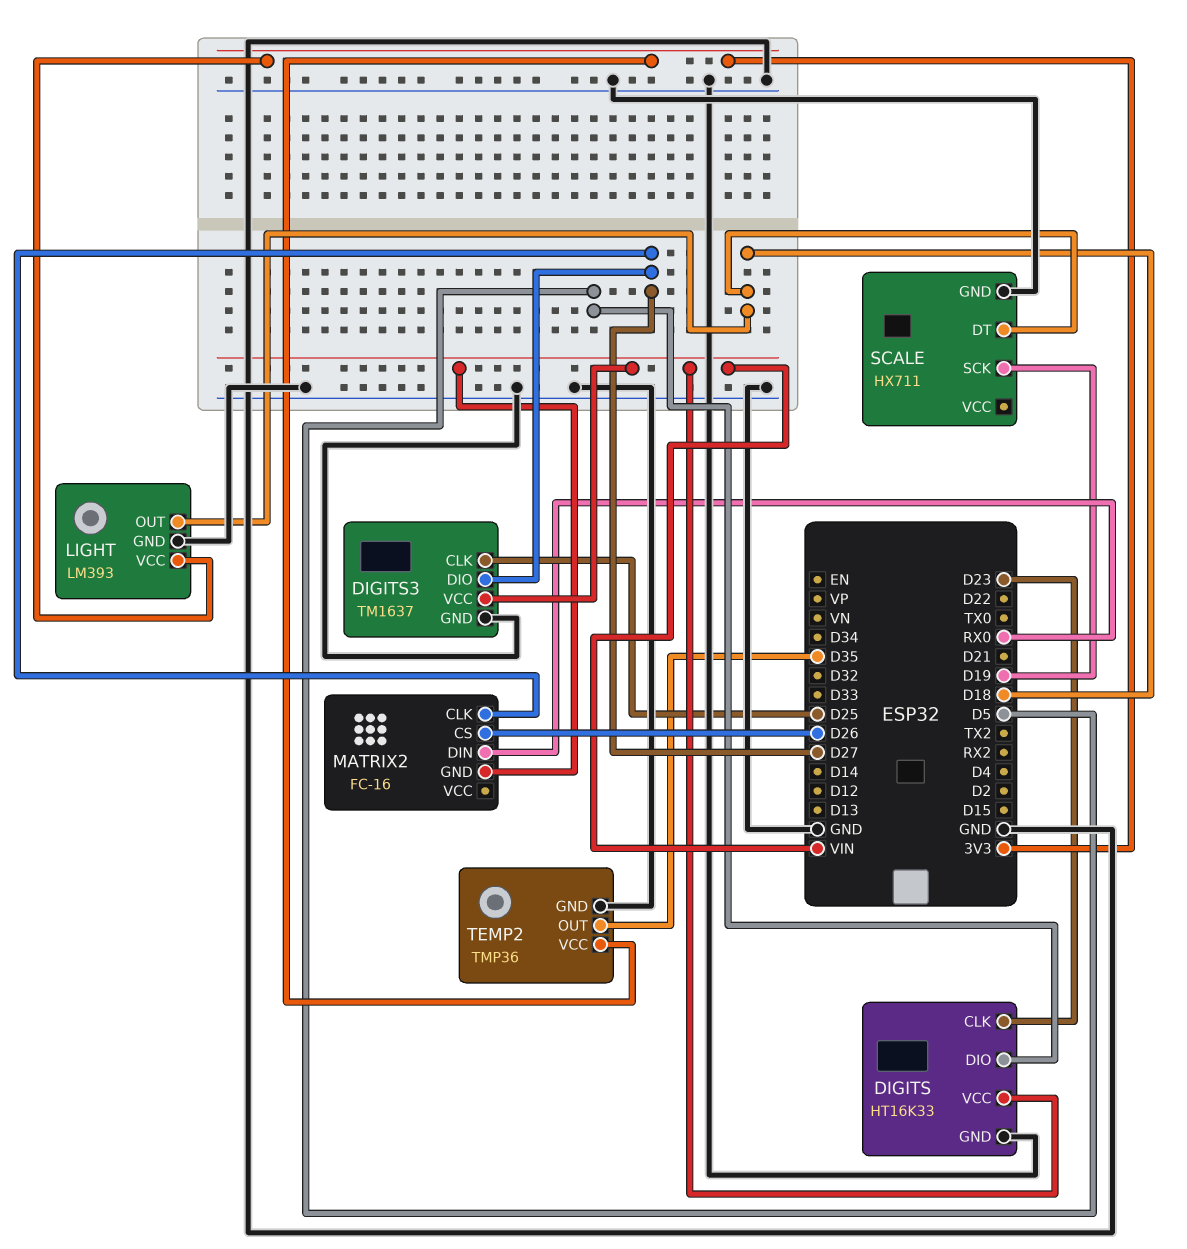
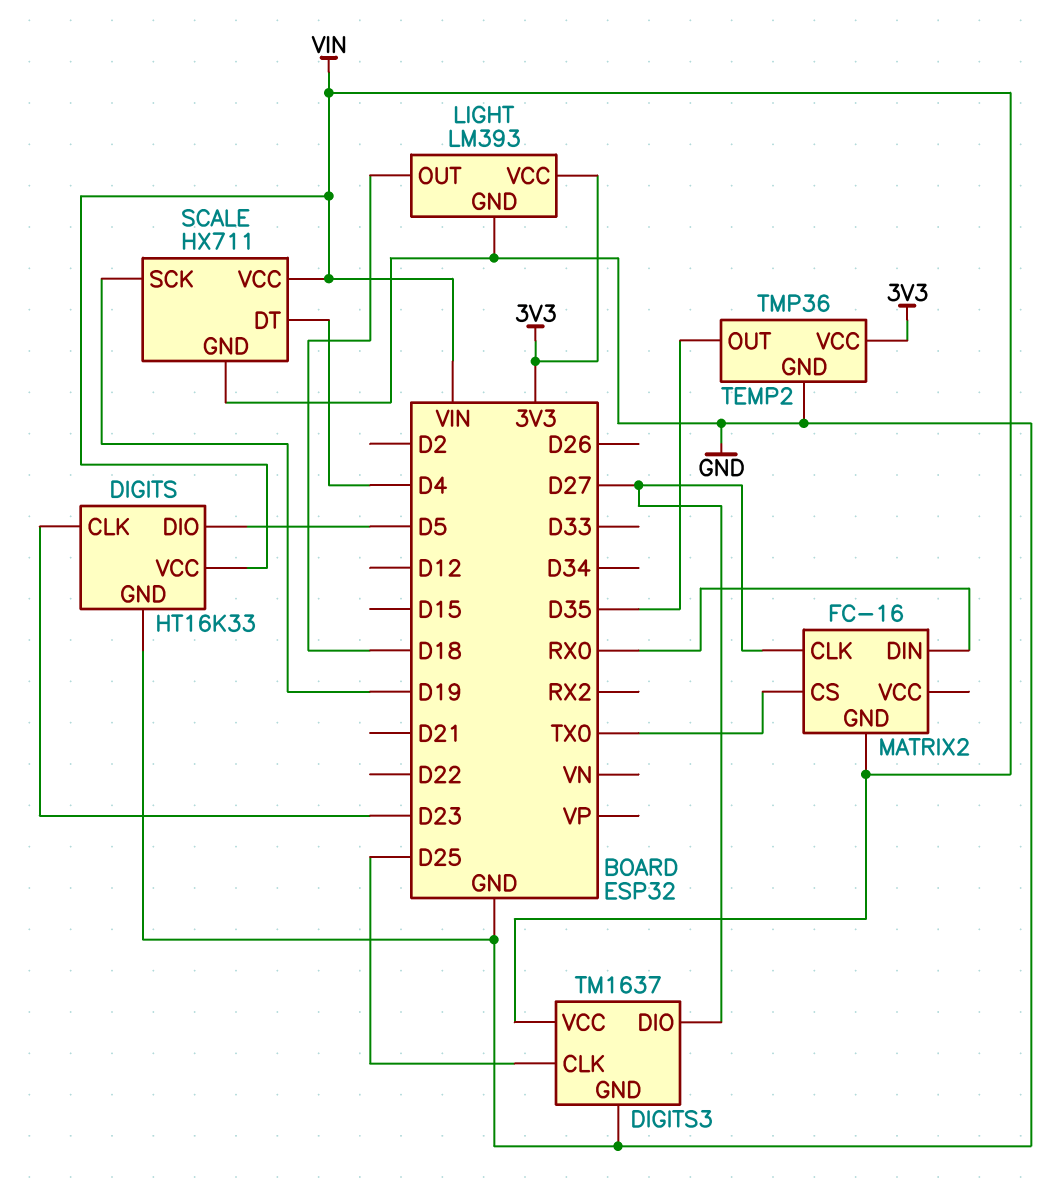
MATRIX2 pin CS: D26 -> TX0
SCALE pin DT: D18 -> D4
SCALE pin VCC: none -> VIN

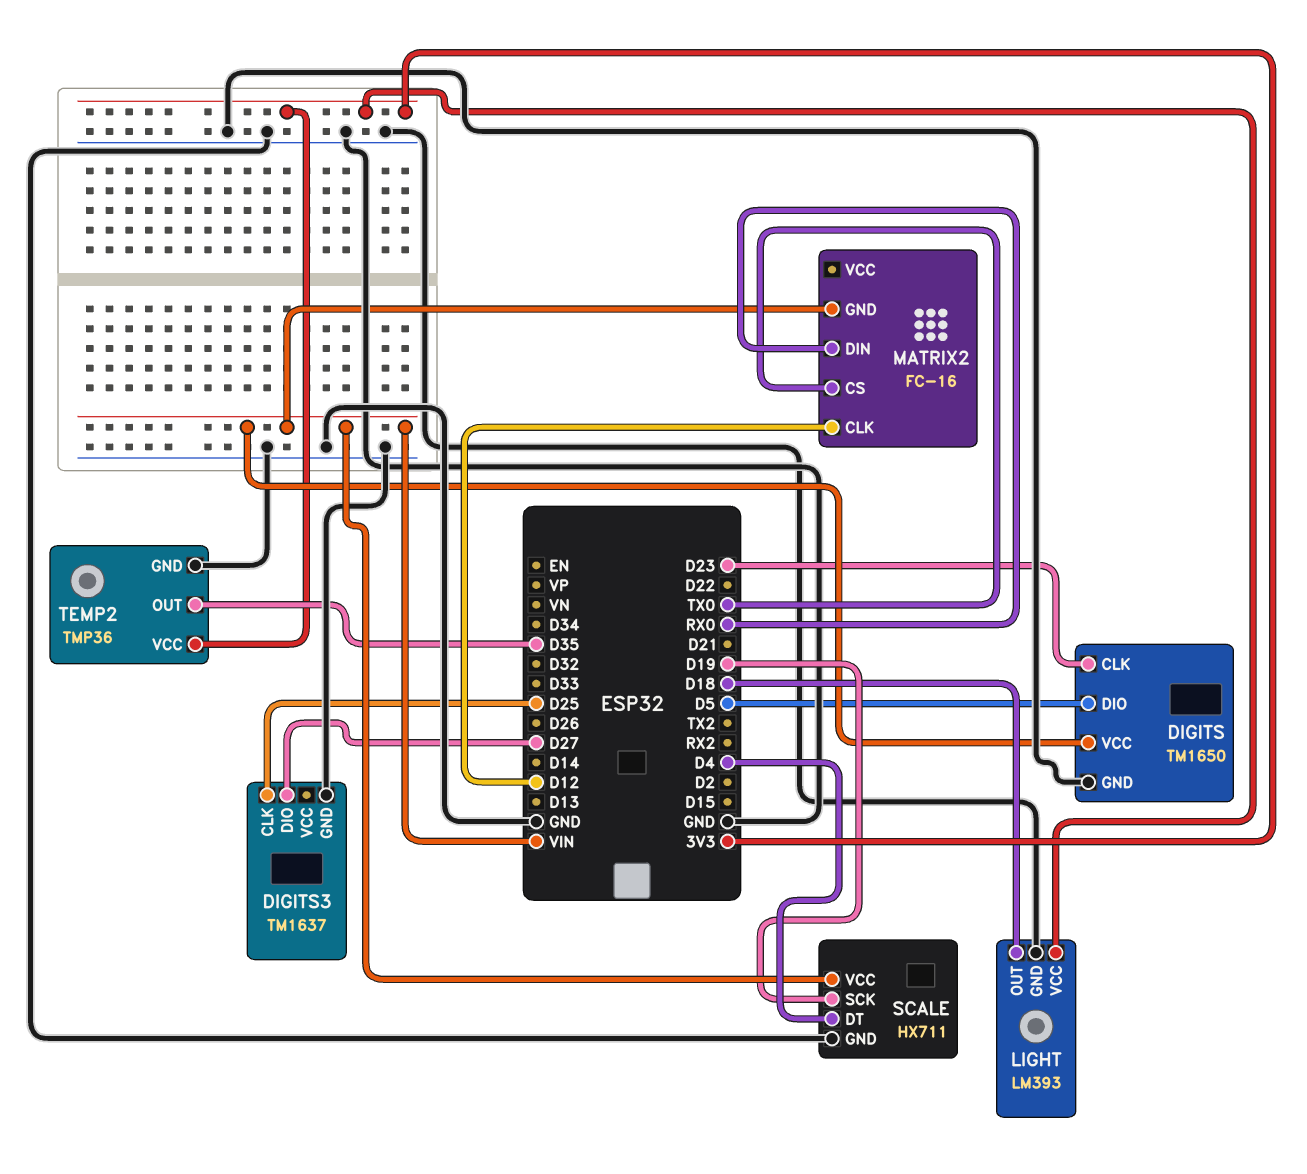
DIGITS: HT16K33 -> TM1650
DIGITS3 pin VCC: VIN -> none
MATRIX2 pin CLK: D27 -> D12

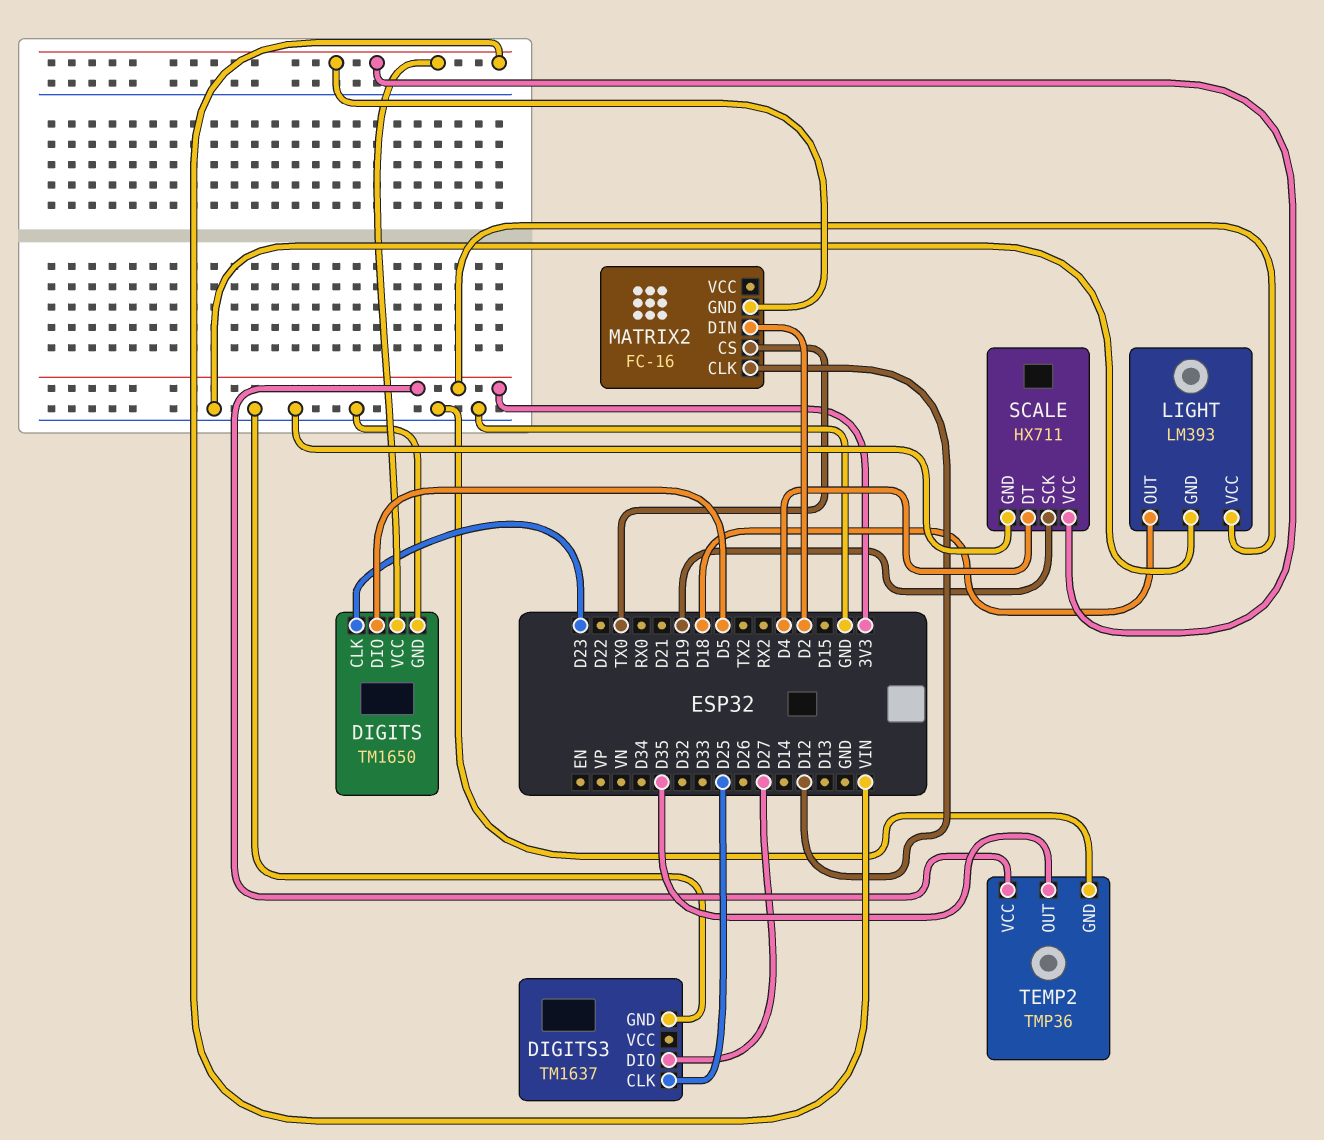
MATRIX2 pin DIN: RX0 -> D2

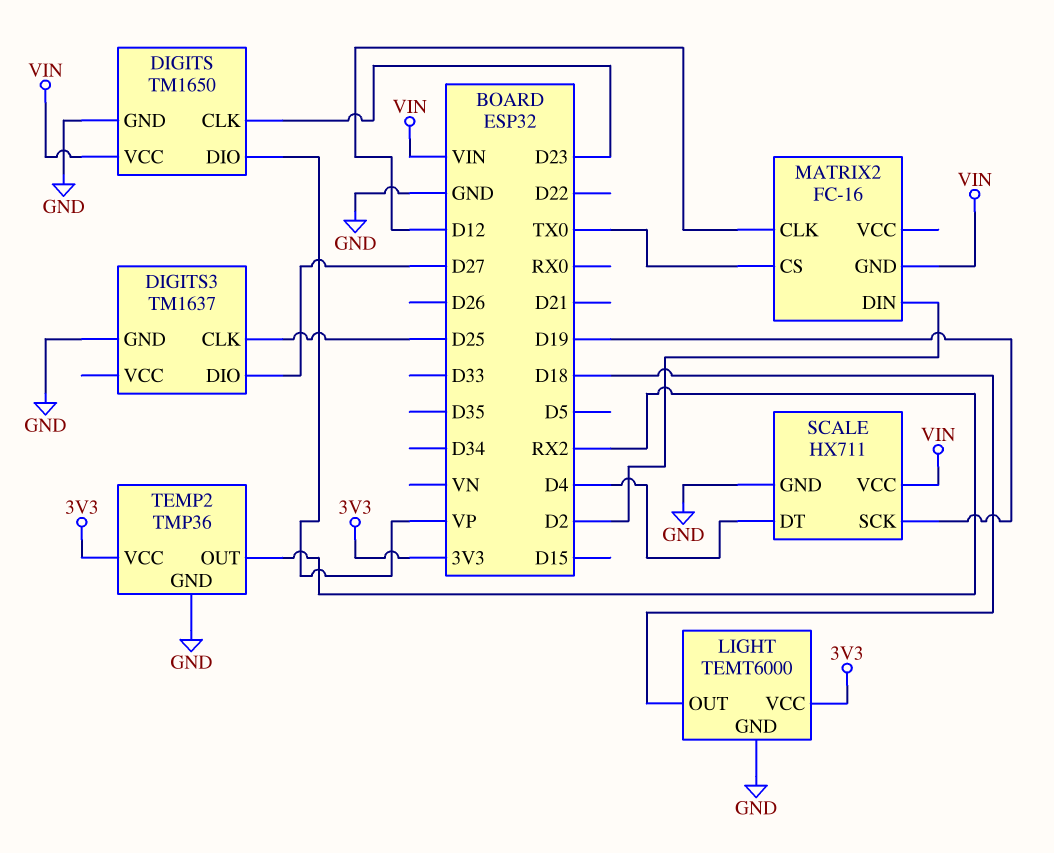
DIGITS pin DIO: D5 -> VP
LIGHT: LM393 -> TEMT6000
TEMP2 pin OUT: D35 -> RX2

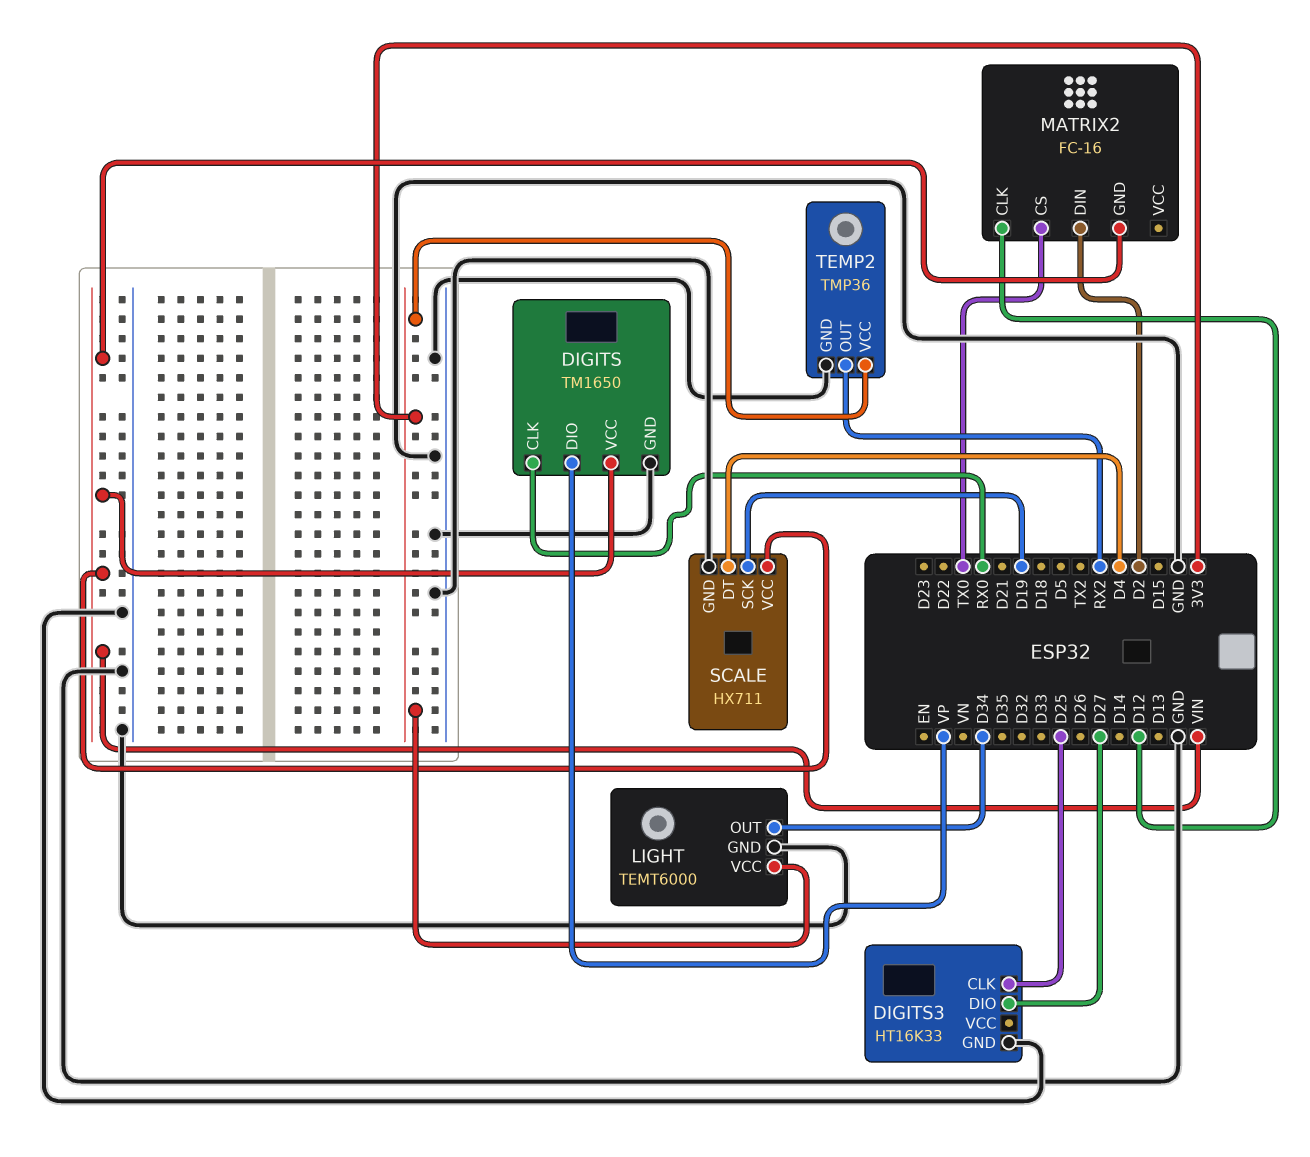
DIGITS pin CLK: D23 -> RX0
DIGITS3: TM1637 -> HT16K33
LIGHT pin OUT: D18 -> D34

